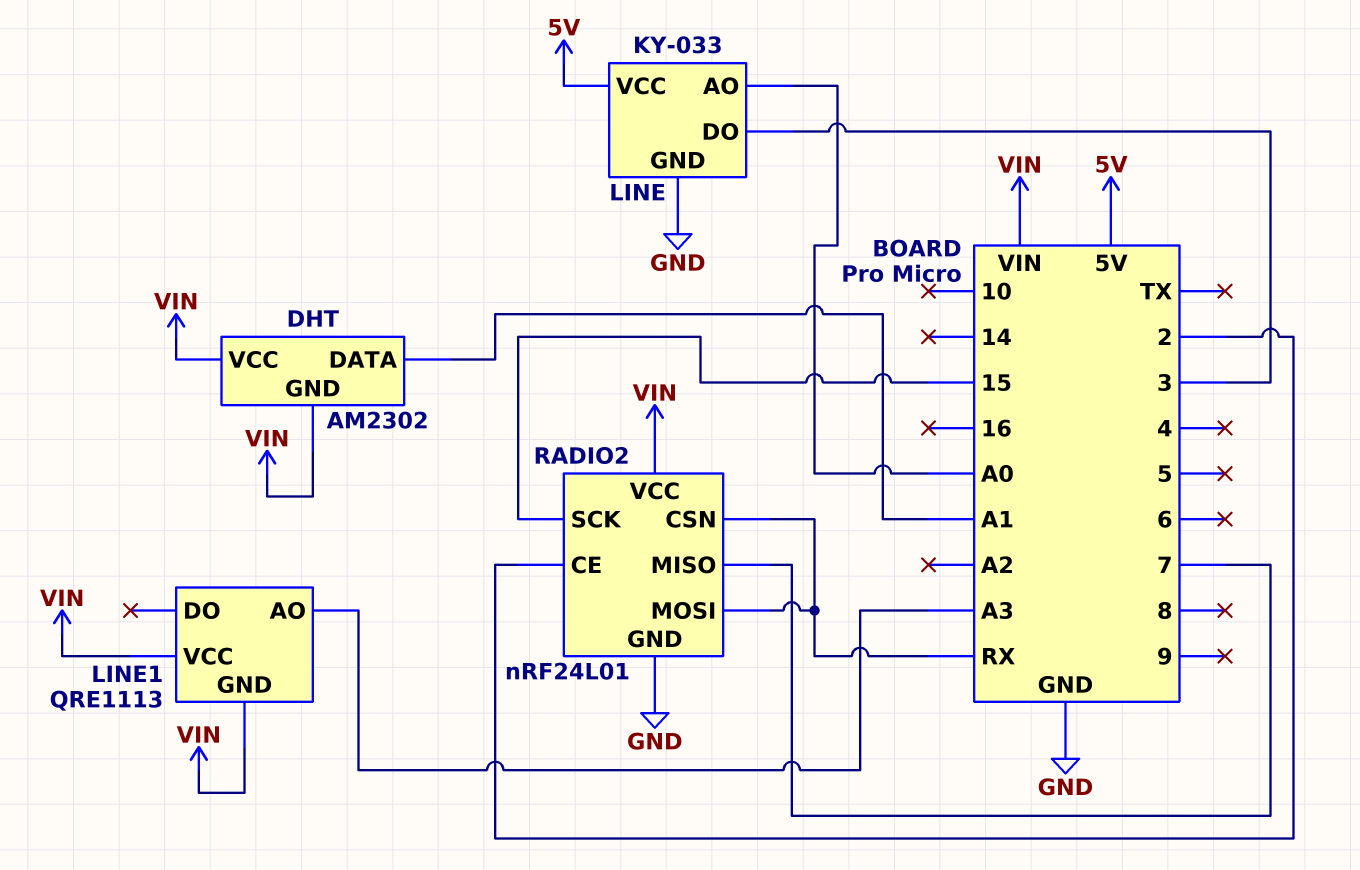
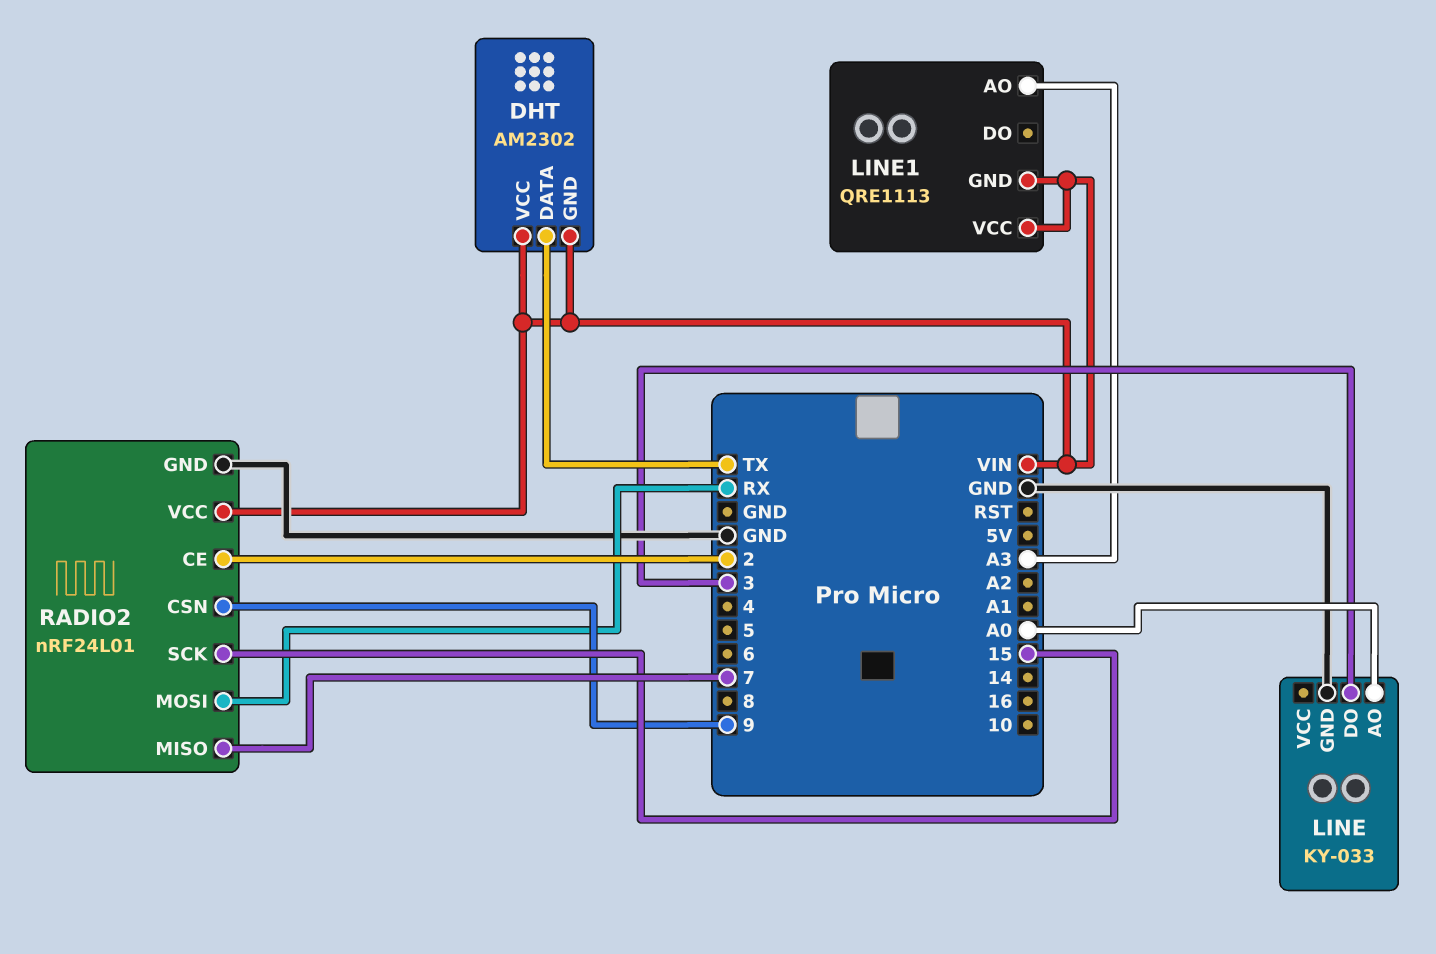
DHT pin DATA: A1 -> TX
LINE pin VCC: 5V -> none
RADIO2 pin CSN: RX -> 9

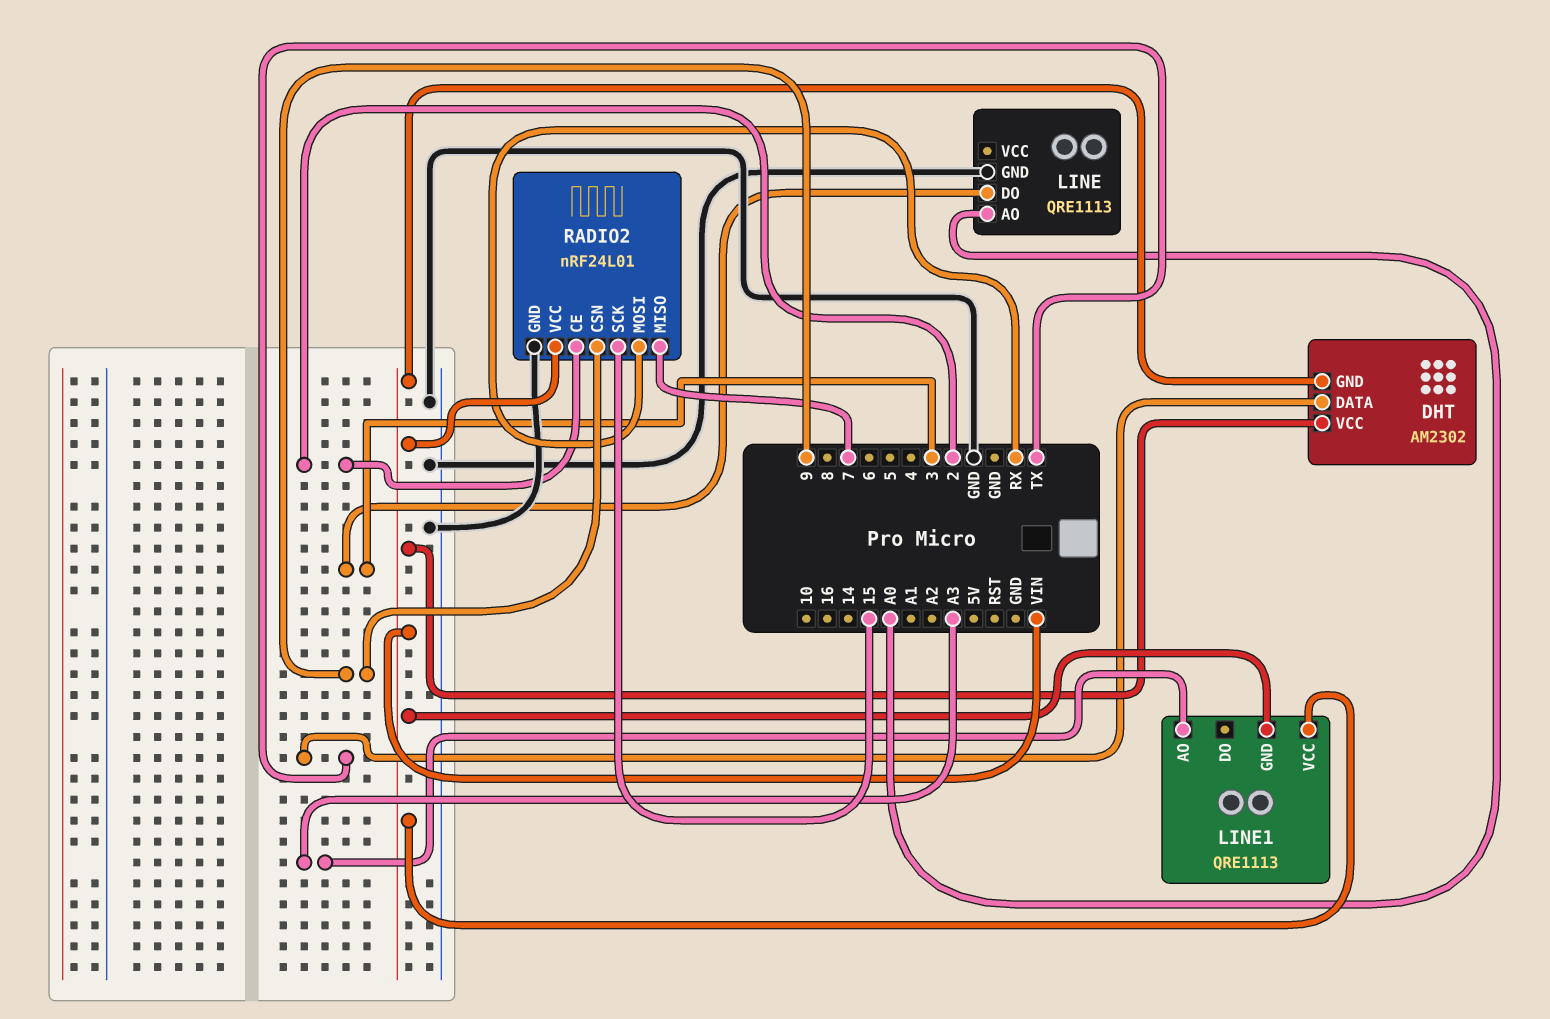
LINE: KY-033 -> QRE1113

